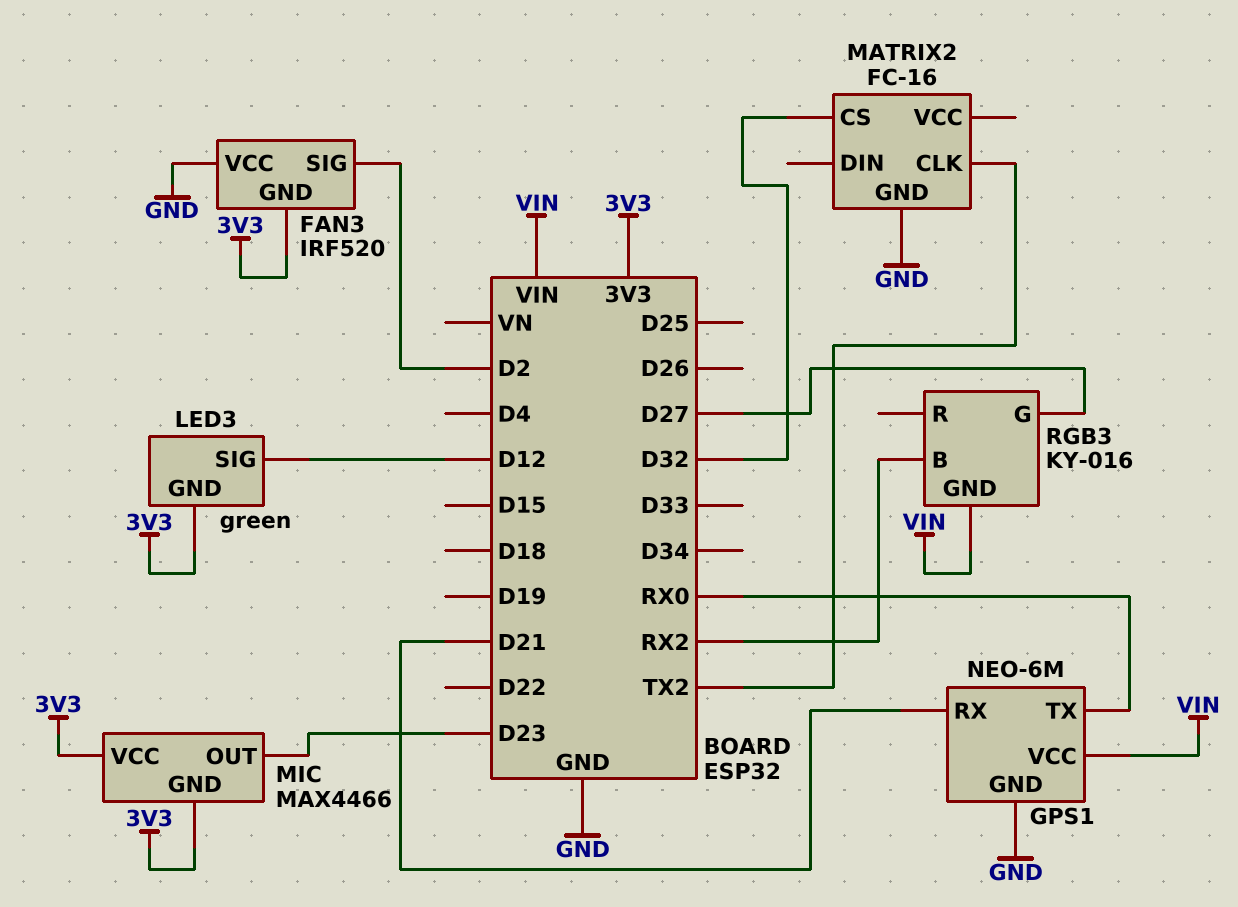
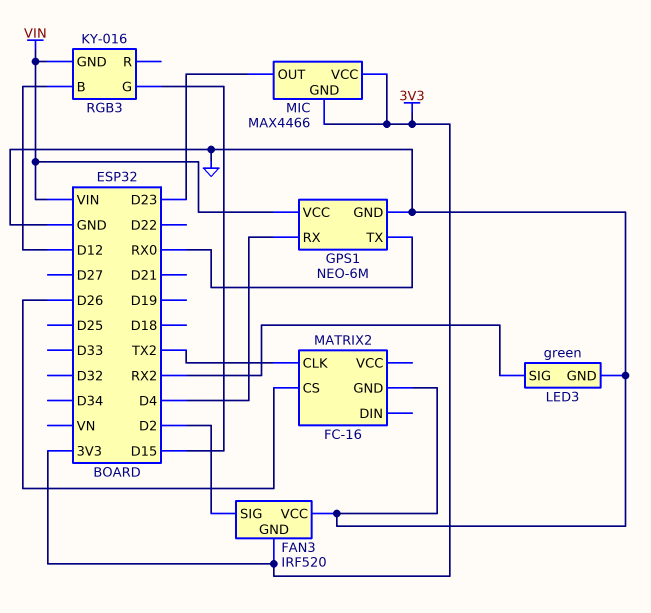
GPS1 pin RX: D21 -> D4
LED3 pin GND: 3V3 -> GND
LED3 pin SIG: D12 -> RX2
MATRIX2 pin CS: D32 -> D26
RGB3 pin B: RX2 -> D12
RGB3 pin G: D27 -> D15

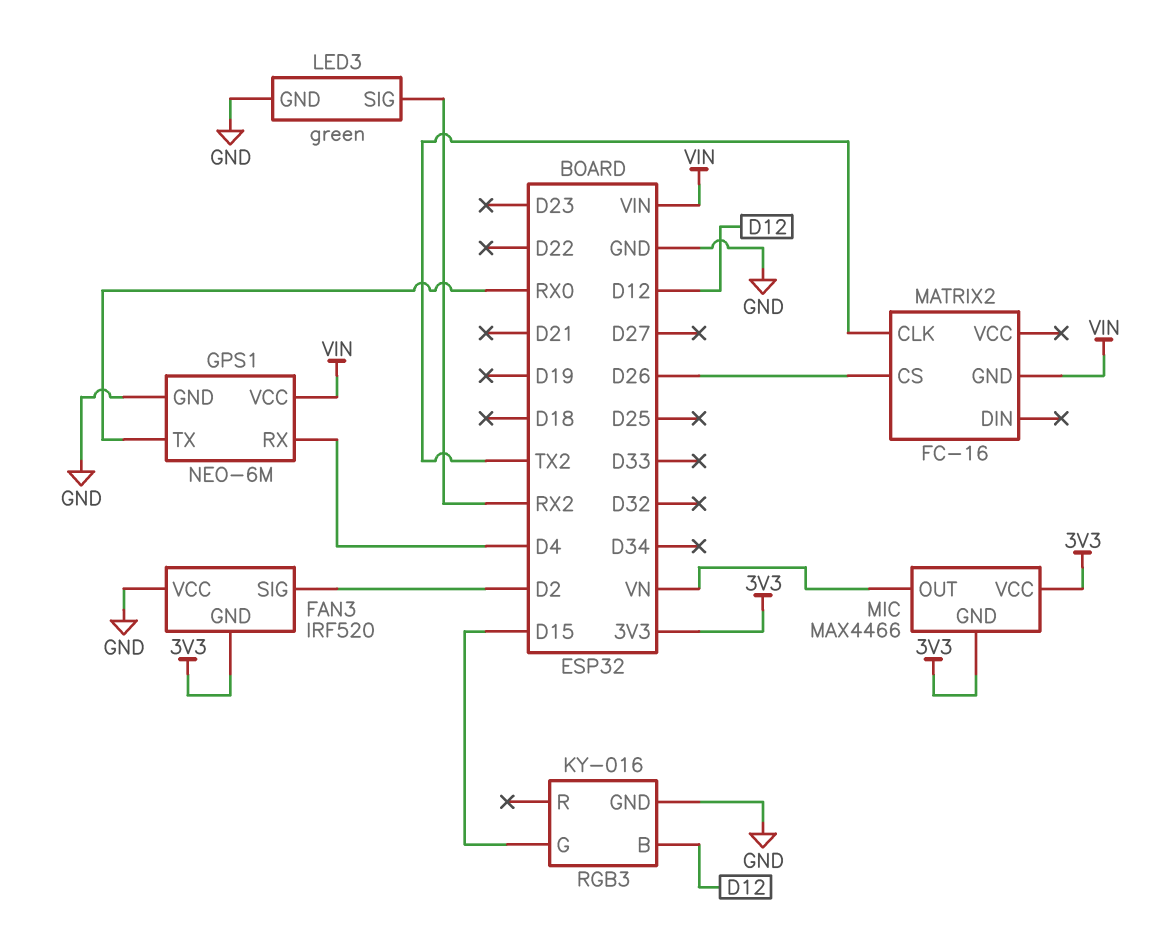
MATRIX2 pin GND: GND -> VIN
MIC pin OUT: D23 -> VN
RGB3 pin GND: VIN -> GND

